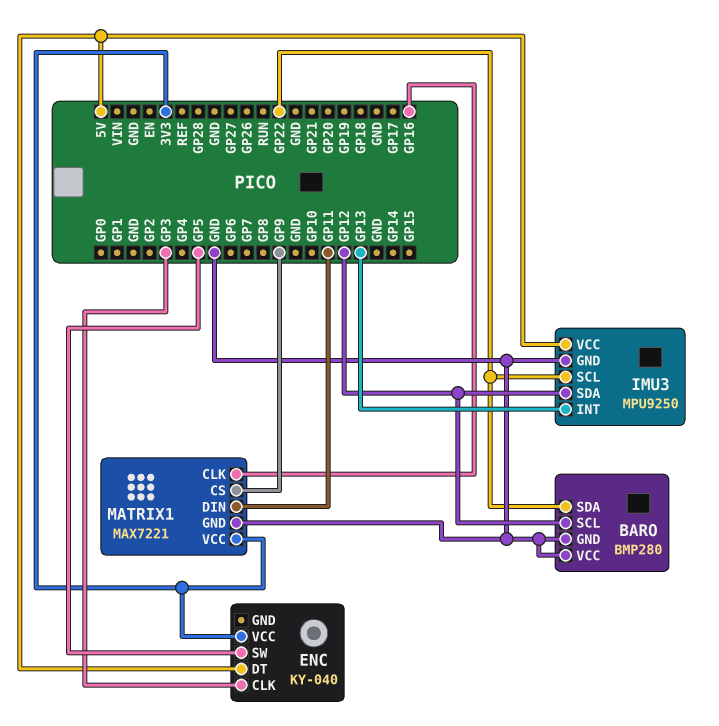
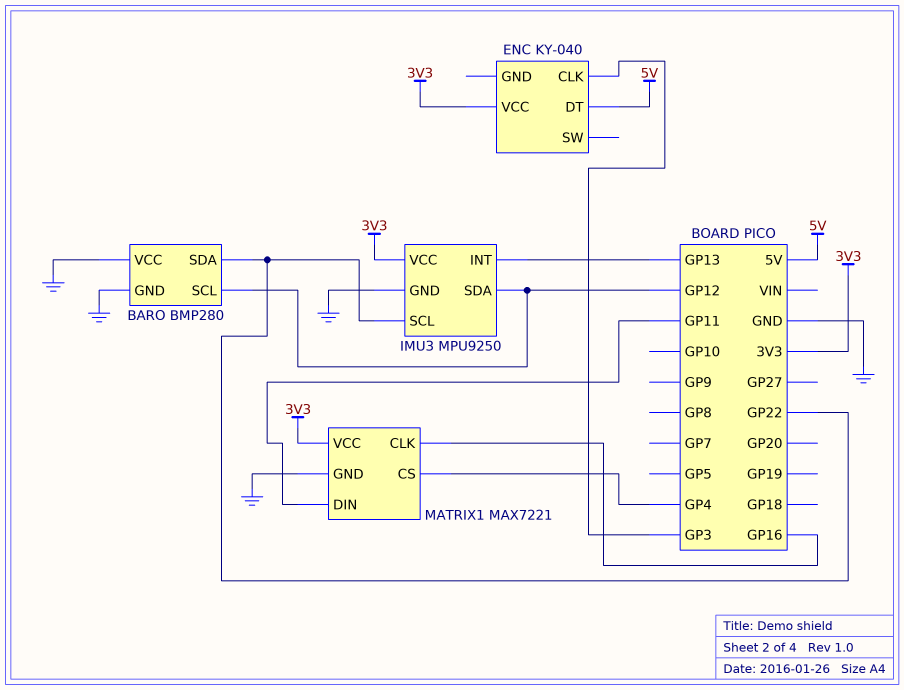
ENC pin SW: GP5 -> none
IMU3 pin VCC: 5V -> 3V3
MATRIX1 pin CS: GP9 -> GP4

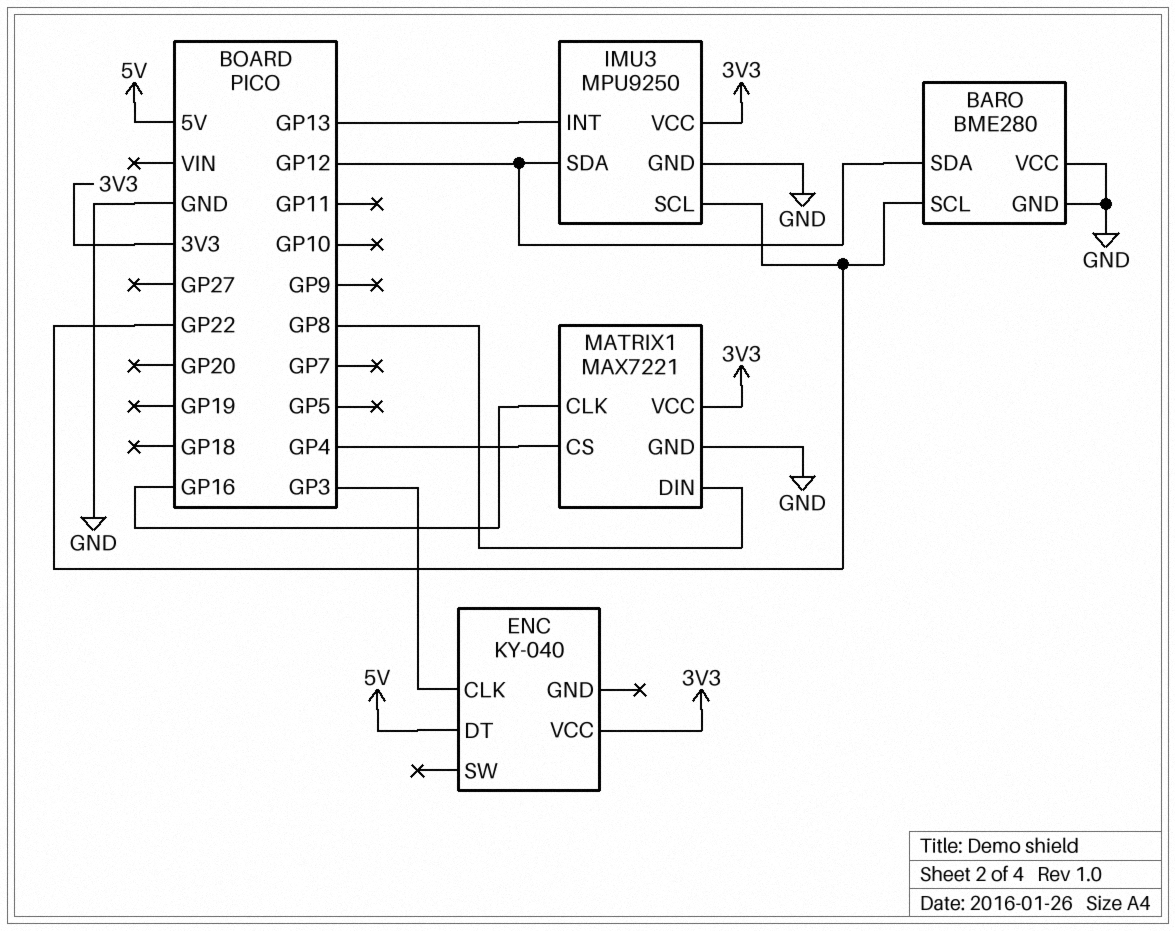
BARO: BMP280 -> BME280
BARO pin SCL: GP12 -> GP22
BARO pin SDA: GP22 -> GP12
MATRIX1 pin DIN: GP11 -> GP8

